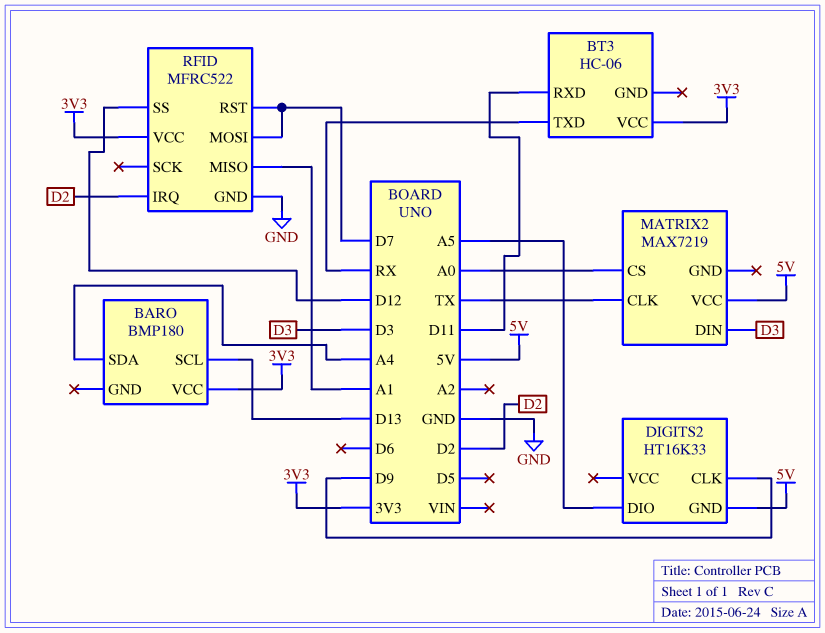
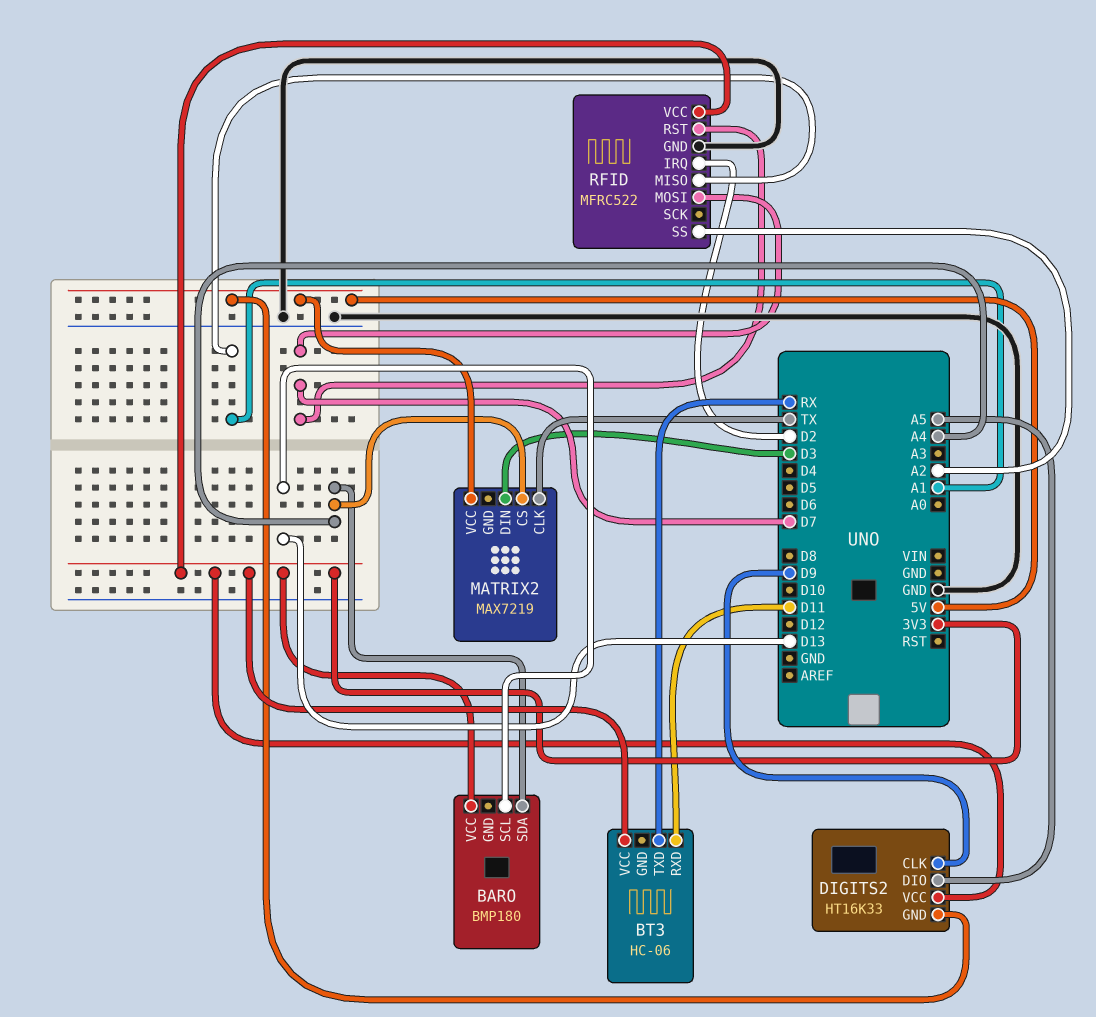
DIGITS2 pin VCC: none -> 3V3
MATRIX2 pin CS: A0 -> A4
RFID pin SS: D12 -> A2

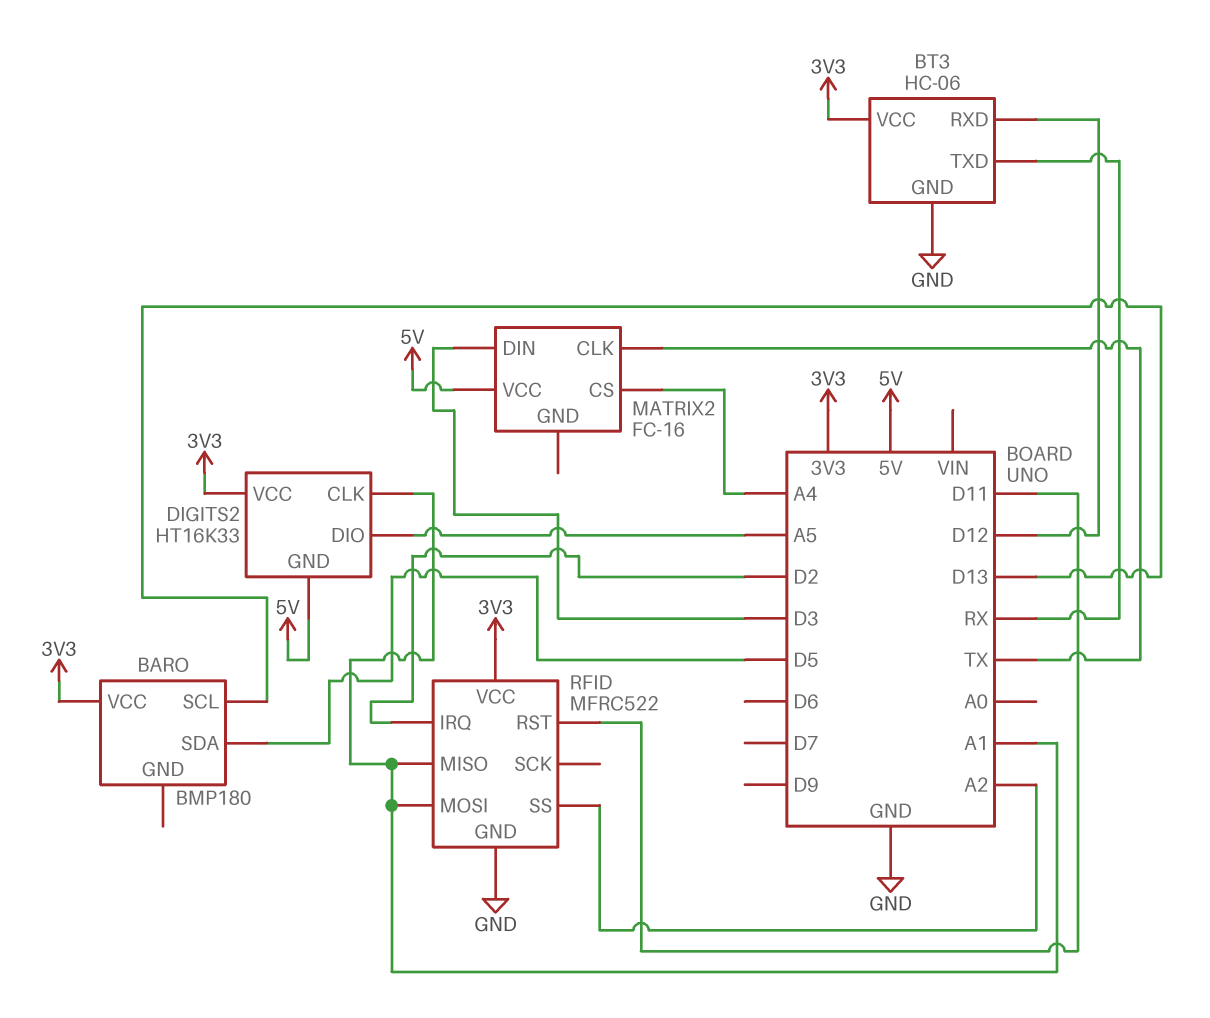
BARO pin SDA: A4 -> D5
BT3 pin GND: none -> GND
BT3 pin RXD: D11 -> D12
DIGITS2 pin CLK: D9 -> A1
MATRIX2: MAX7219 -> FC-16
RFID pin MOSI: D7 -> A1
RFID pin RST: D7 -> D11

